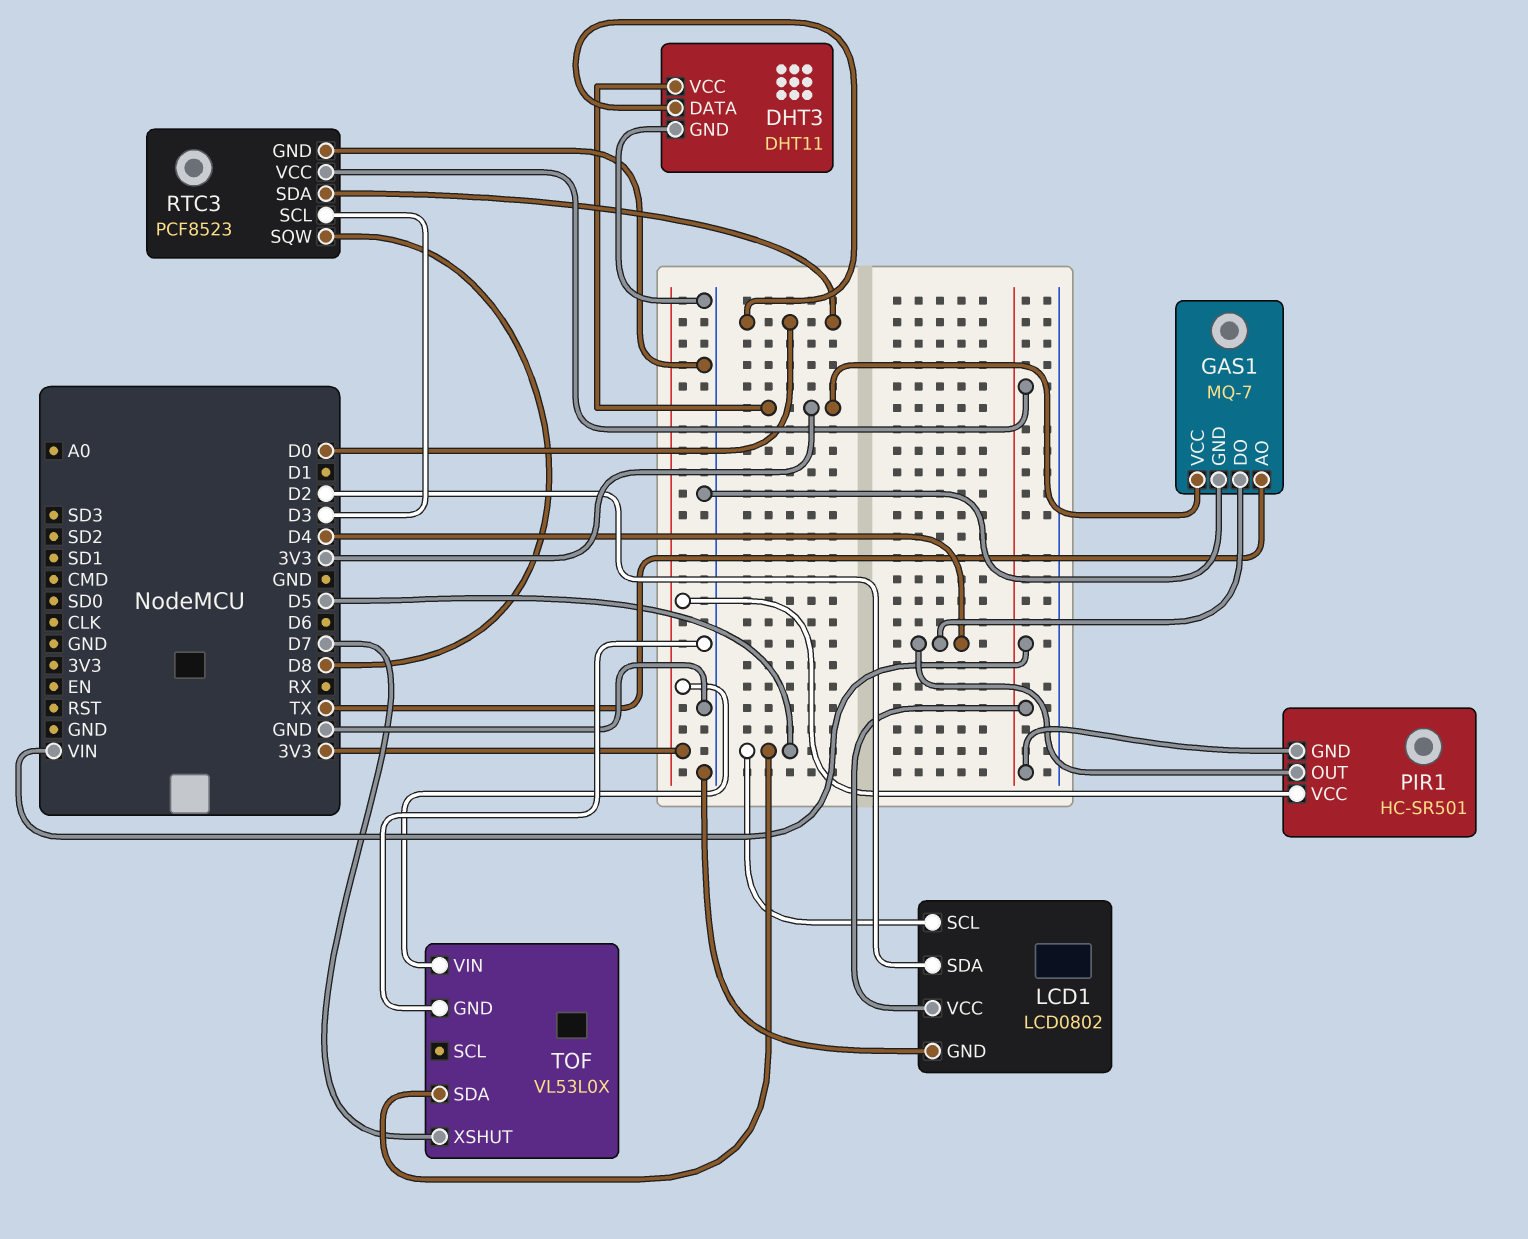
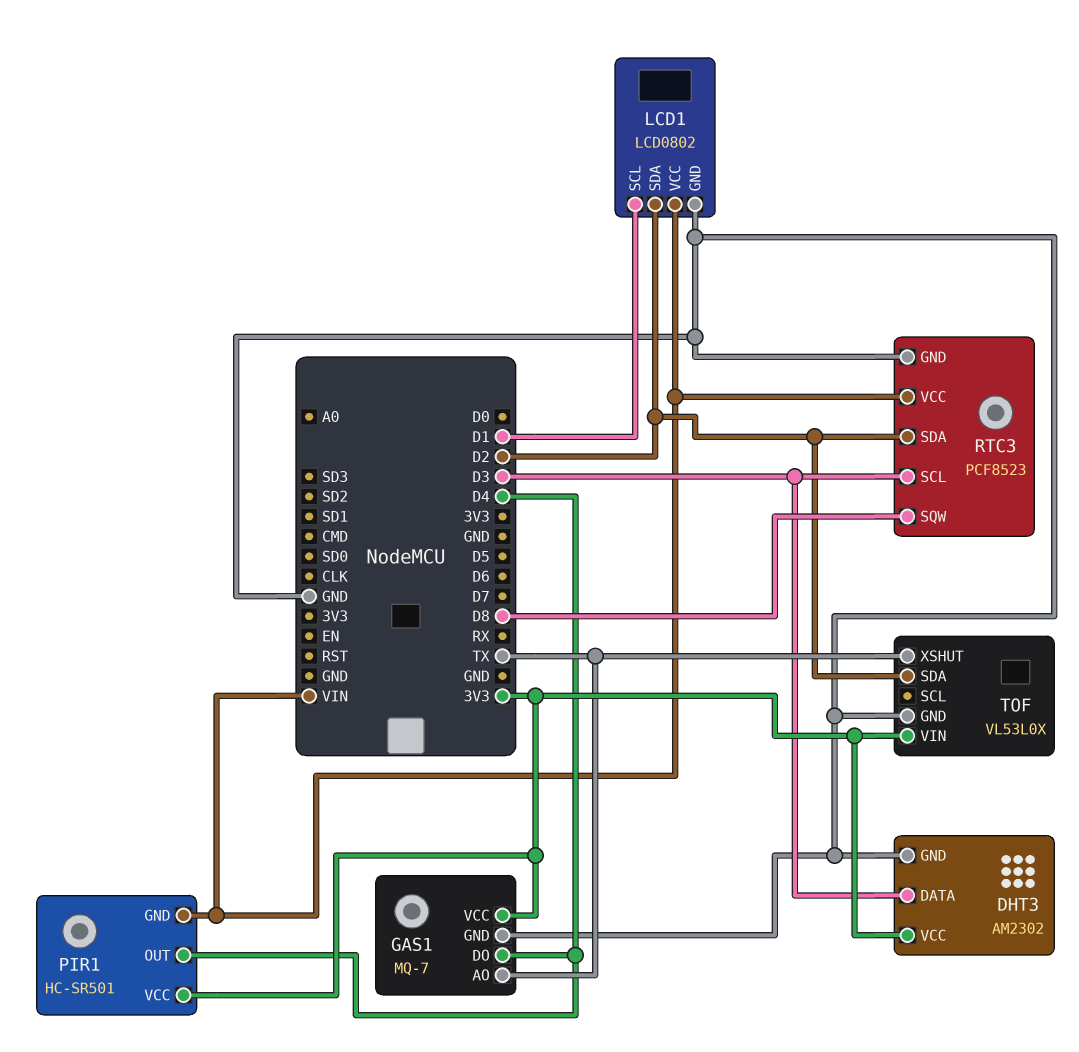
DHT3: DHT11 -> AM2302
DHT3 pin DATA: D0 -> D3
LCD1 pin SCL: D5 -> D1
RTC3 pin SDA: D0 -> D2
TOF pin SDA: D5 -> D2
TOF pin XSHUT: D7 -> TX

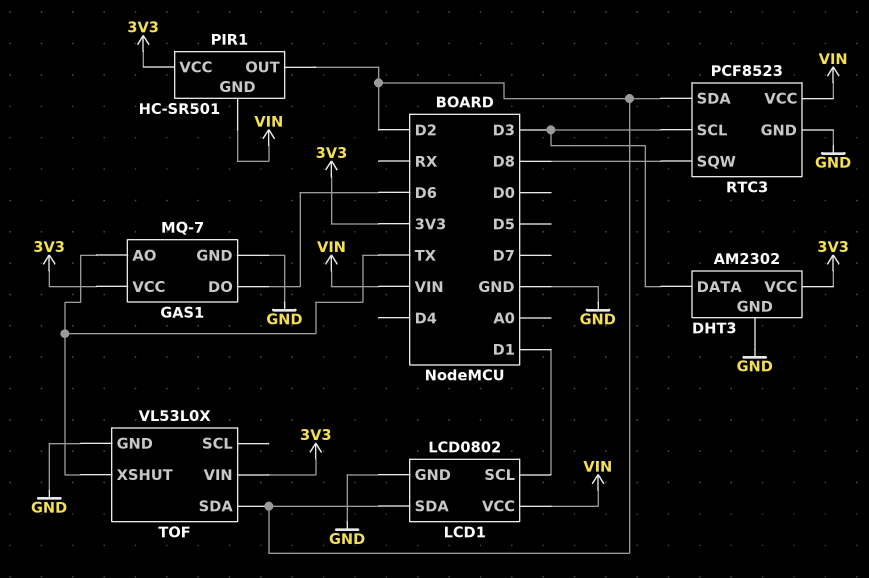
GAS1 pin DO: D4 -> D6
PIR1 pin OUT: D4 -> D2

